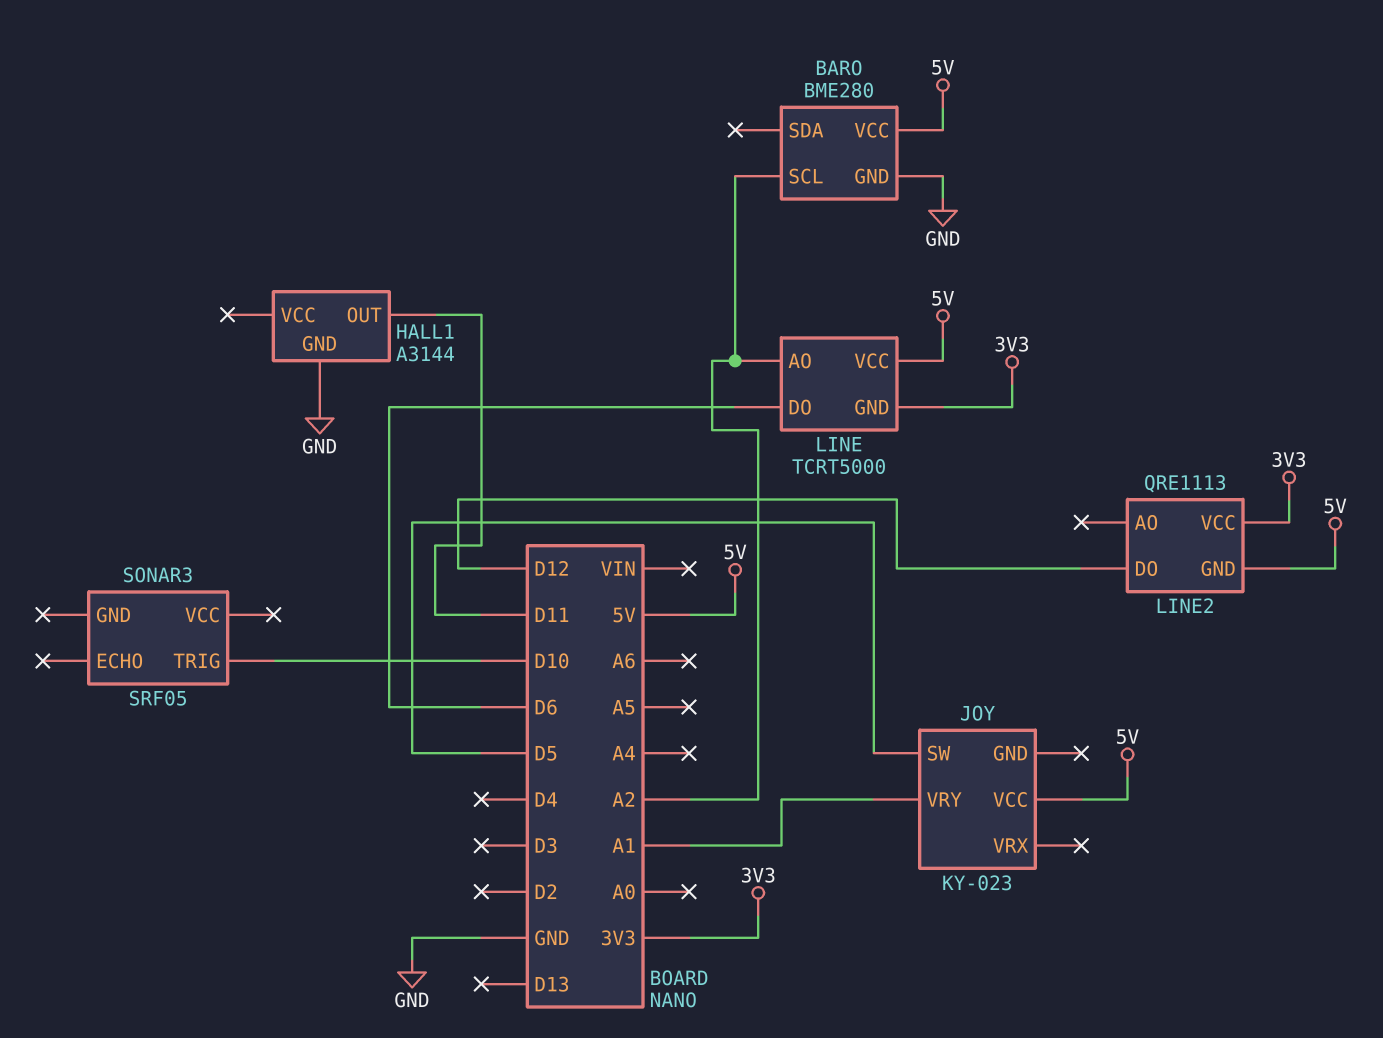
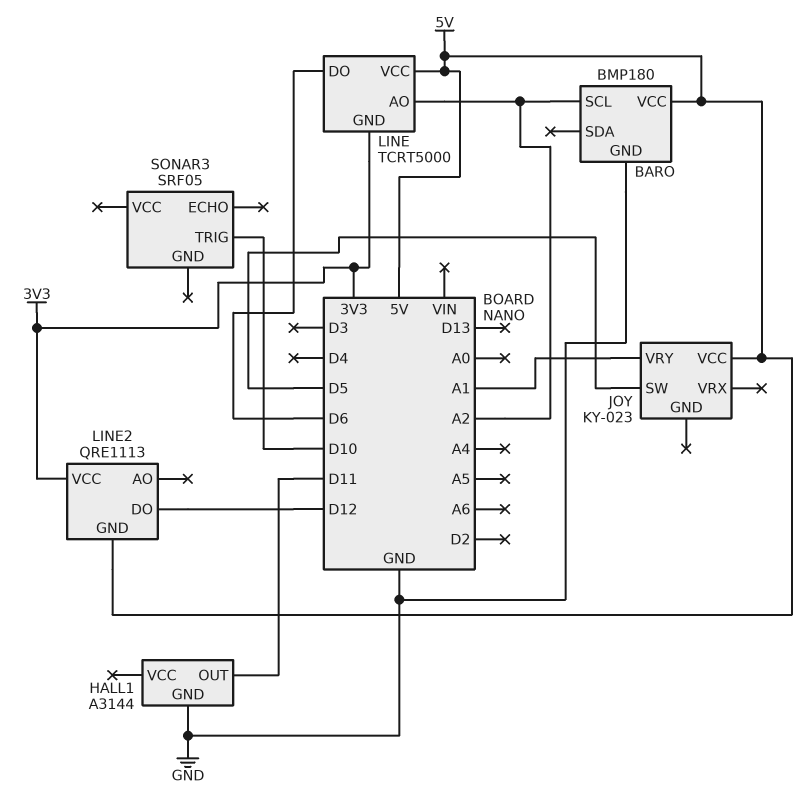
BARO: BME280 -> BMP180

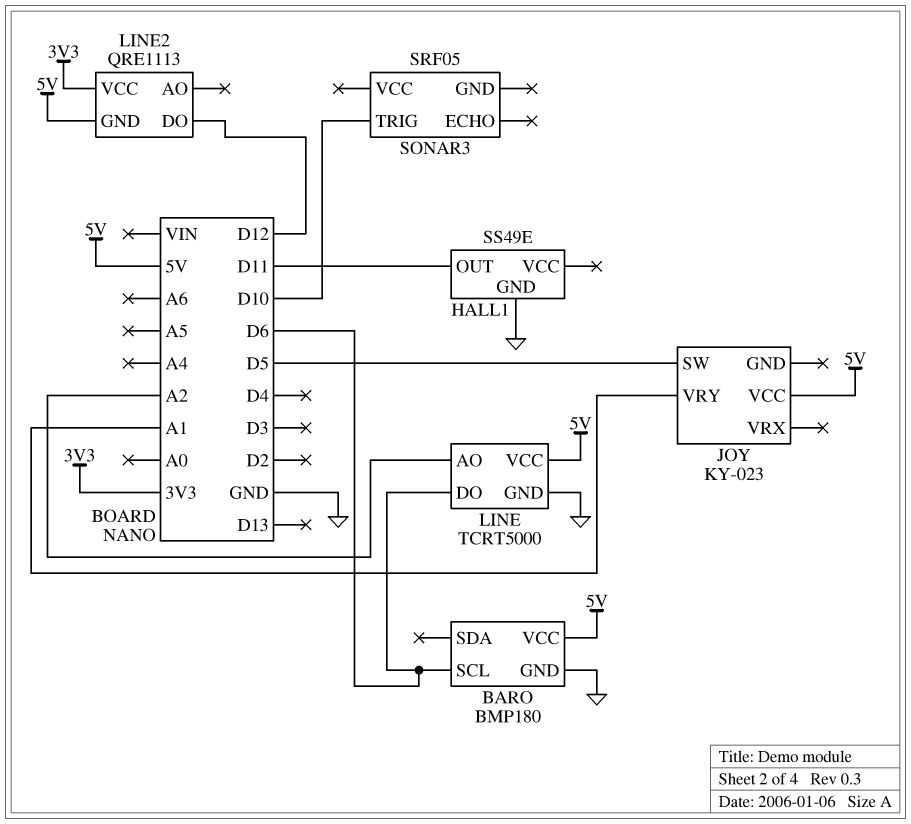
BARO pin SCL: A2 -> D6
HALL1: A3144 -> SS49E
LINE pin GND: 3V3 -> GND

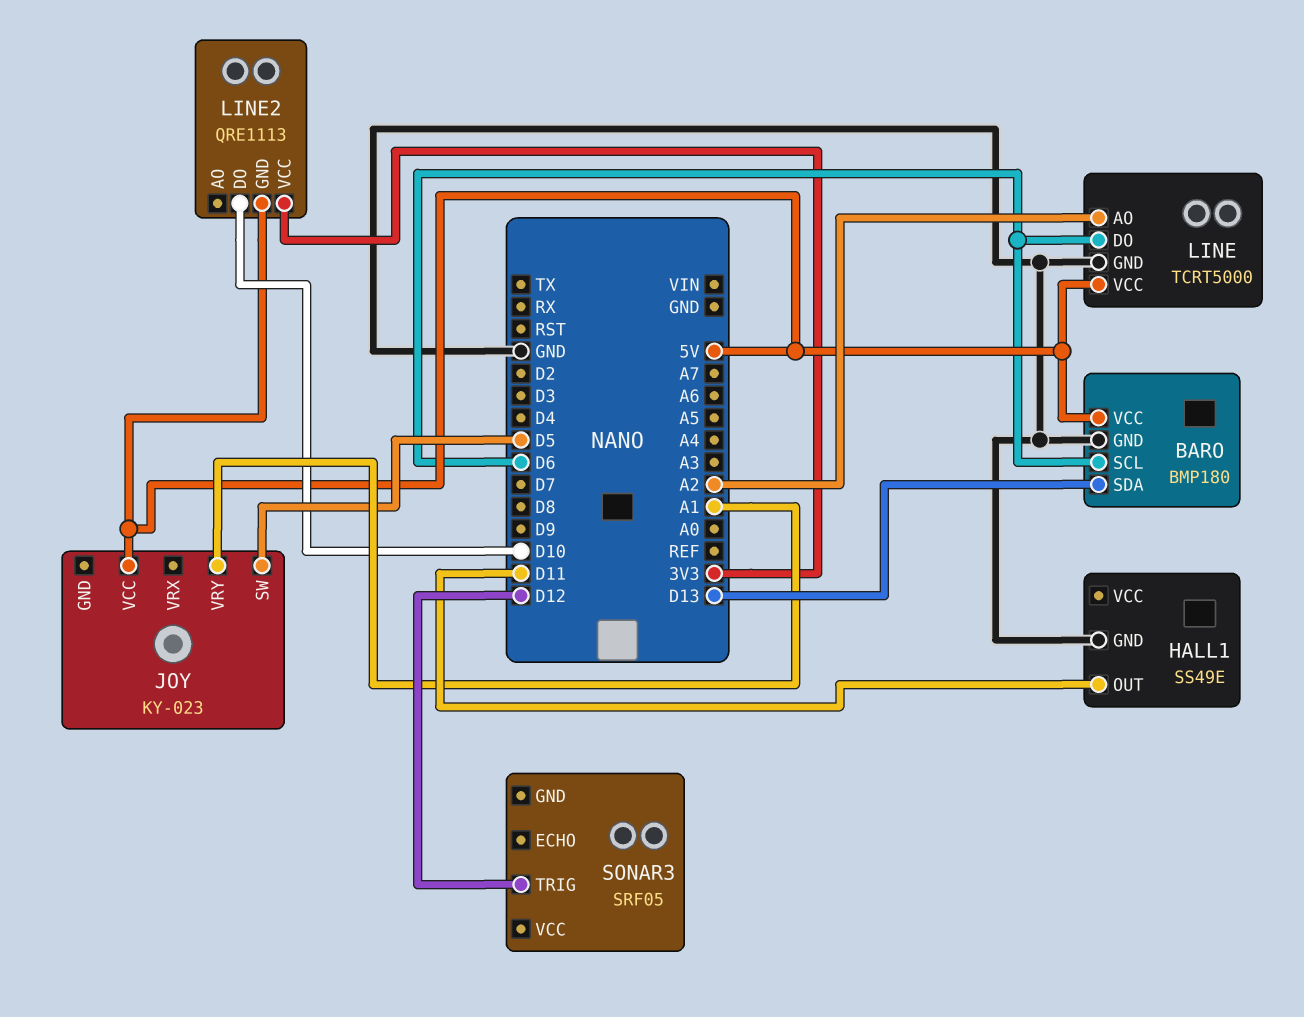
BARO pin SDA: none -> D13
LINE2 pin DO: D12 -> D10
SONAR3 pin TRIG: D10 -> D12

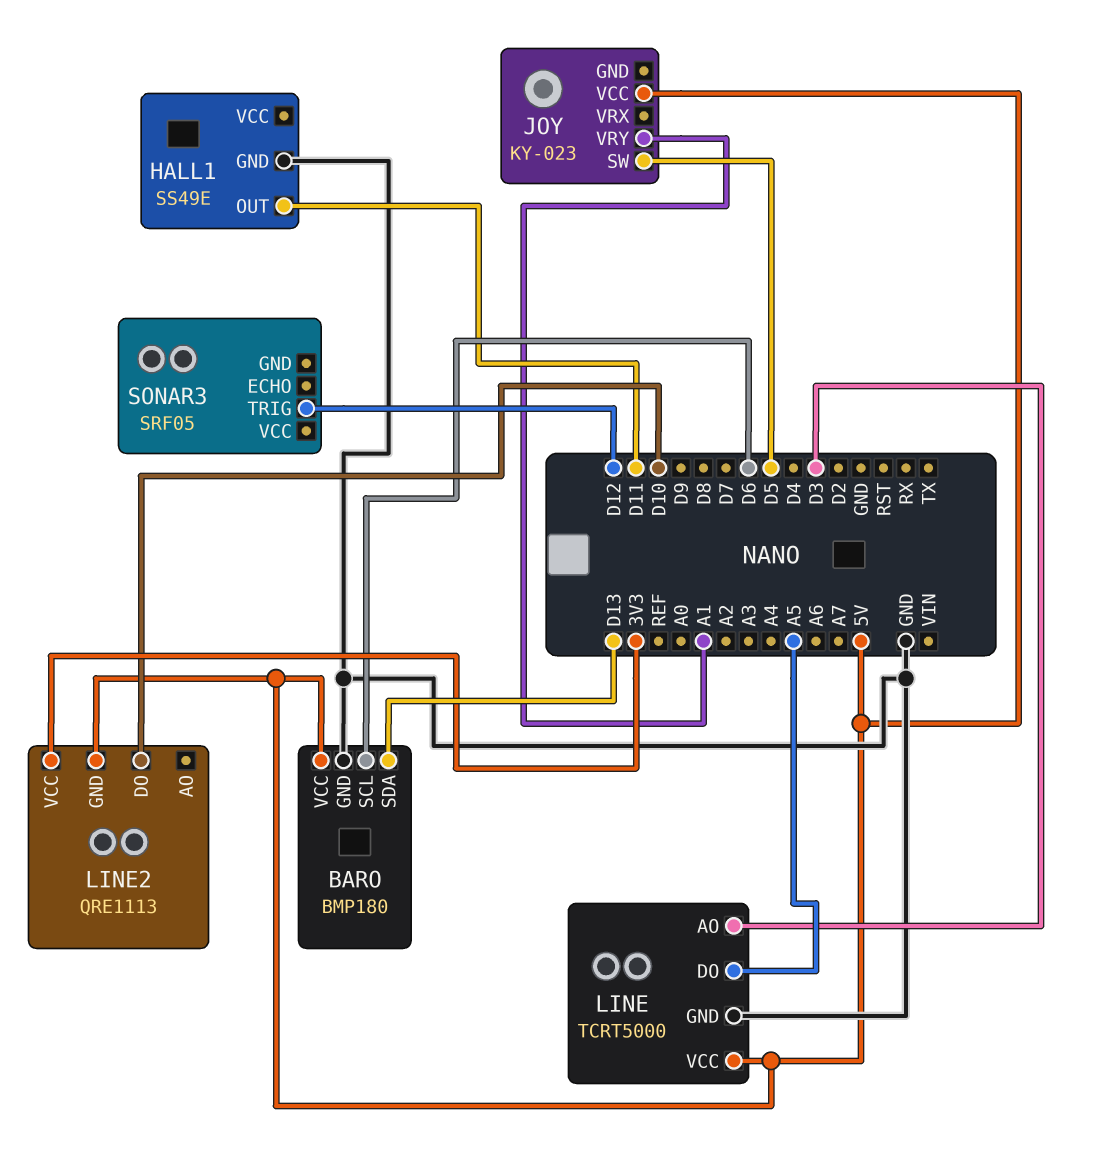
LINE pin AO: A2 -> D3
LINE pin DO: D6 -> A5

